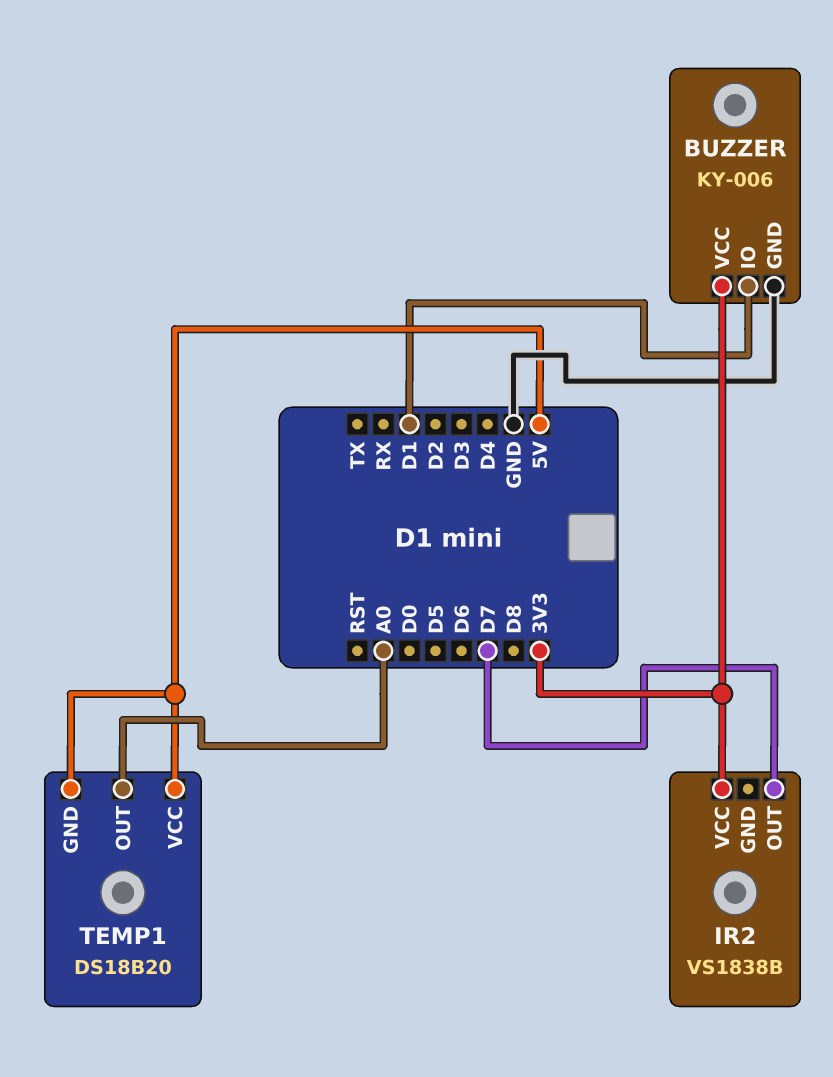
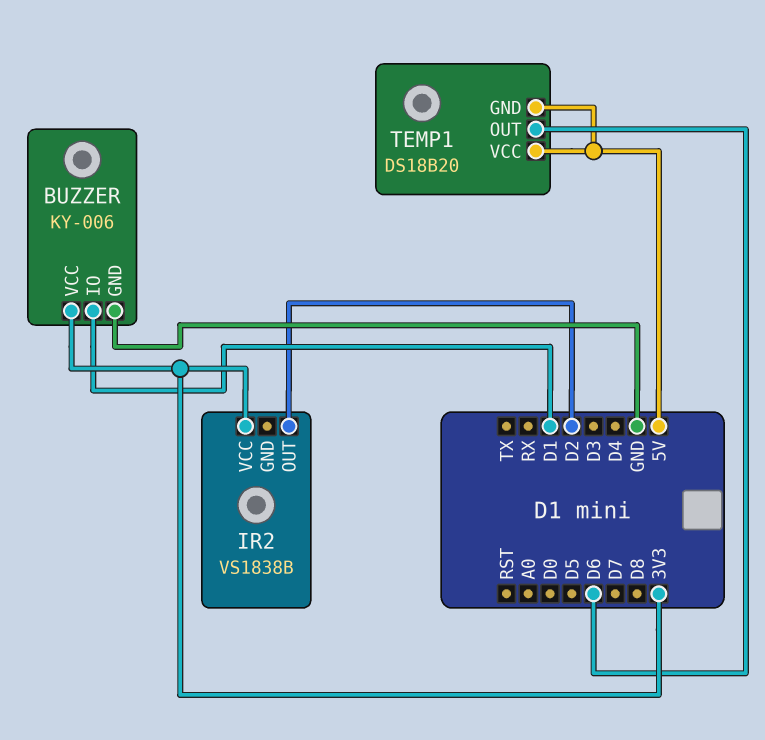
IR2 pin OUT: D7 -> D2
TEMP1 pin OUT: A0 -> D6

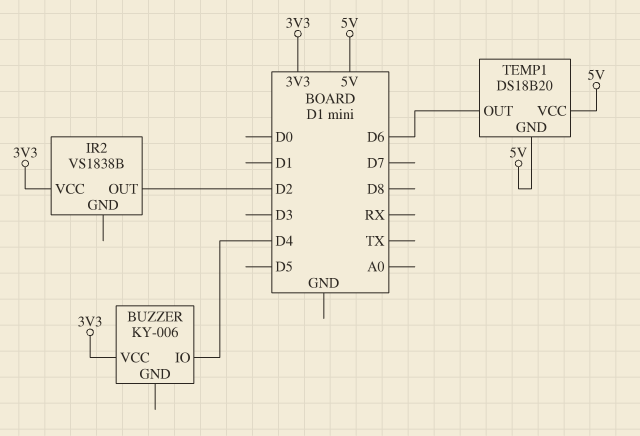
BUZZER pin GND: GND -> none
BUZZER pin IO: D1 -> D4

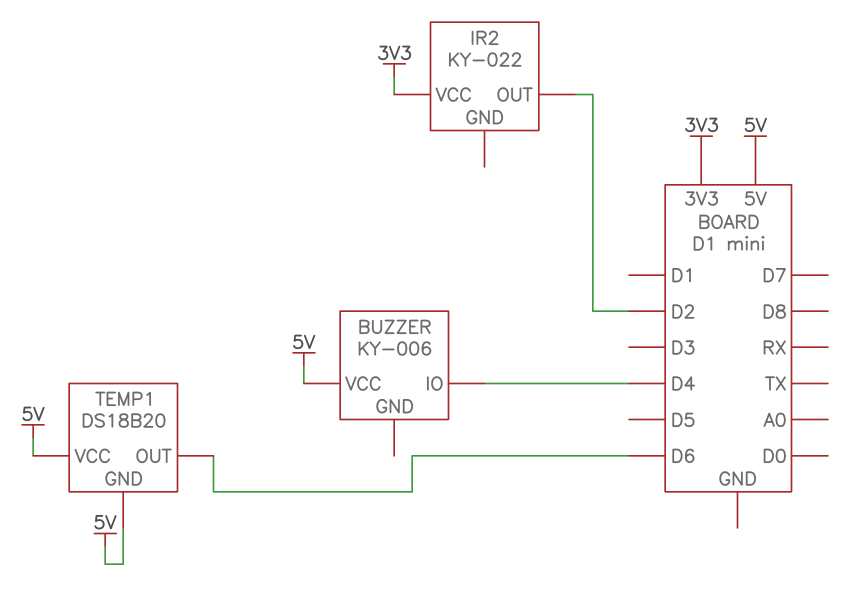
BUZZER pin VCC: 3V3 -> 5V
IR2: VS1838B -> KY-022

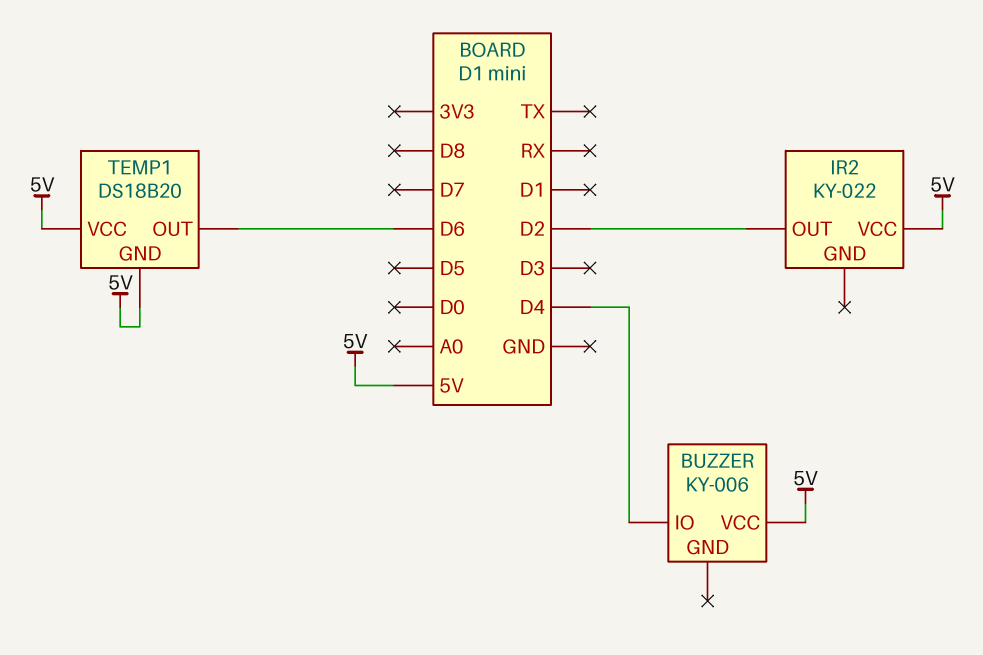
IR2 pin VCC: 3V3 -> 5V

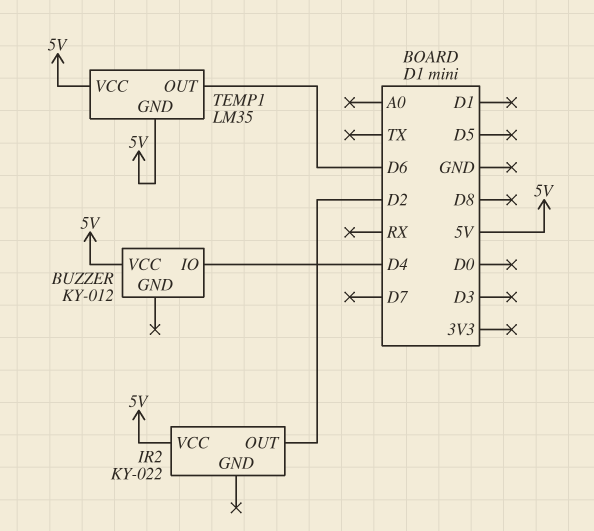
BUZZER: KY-006 -> KY-012
TEMP1: DS18B20 -> LM35

